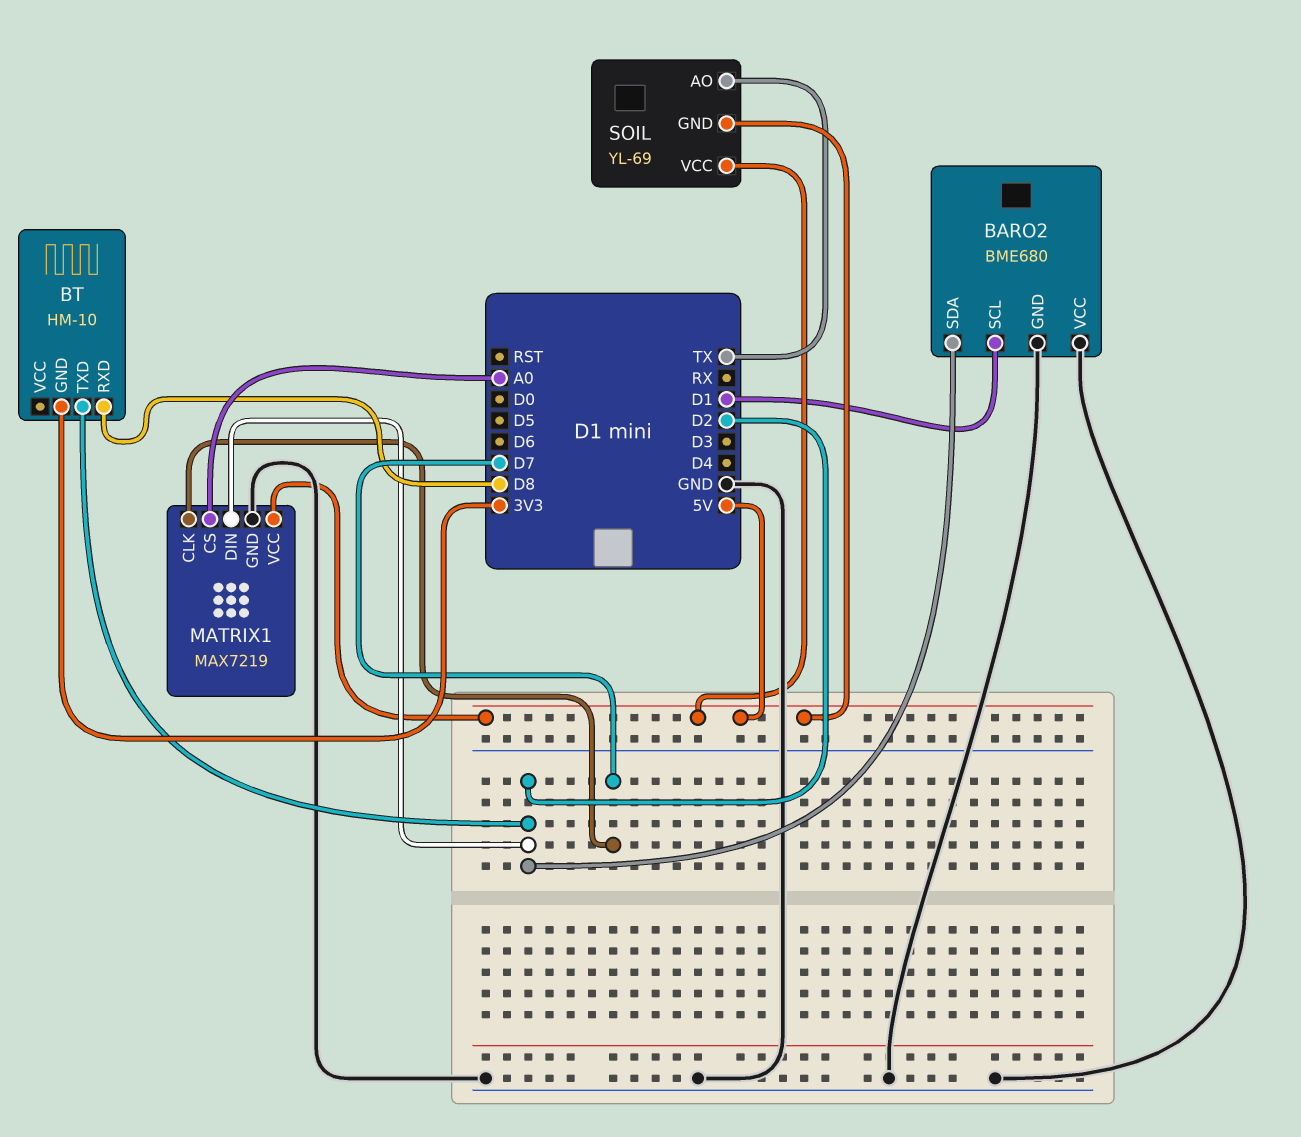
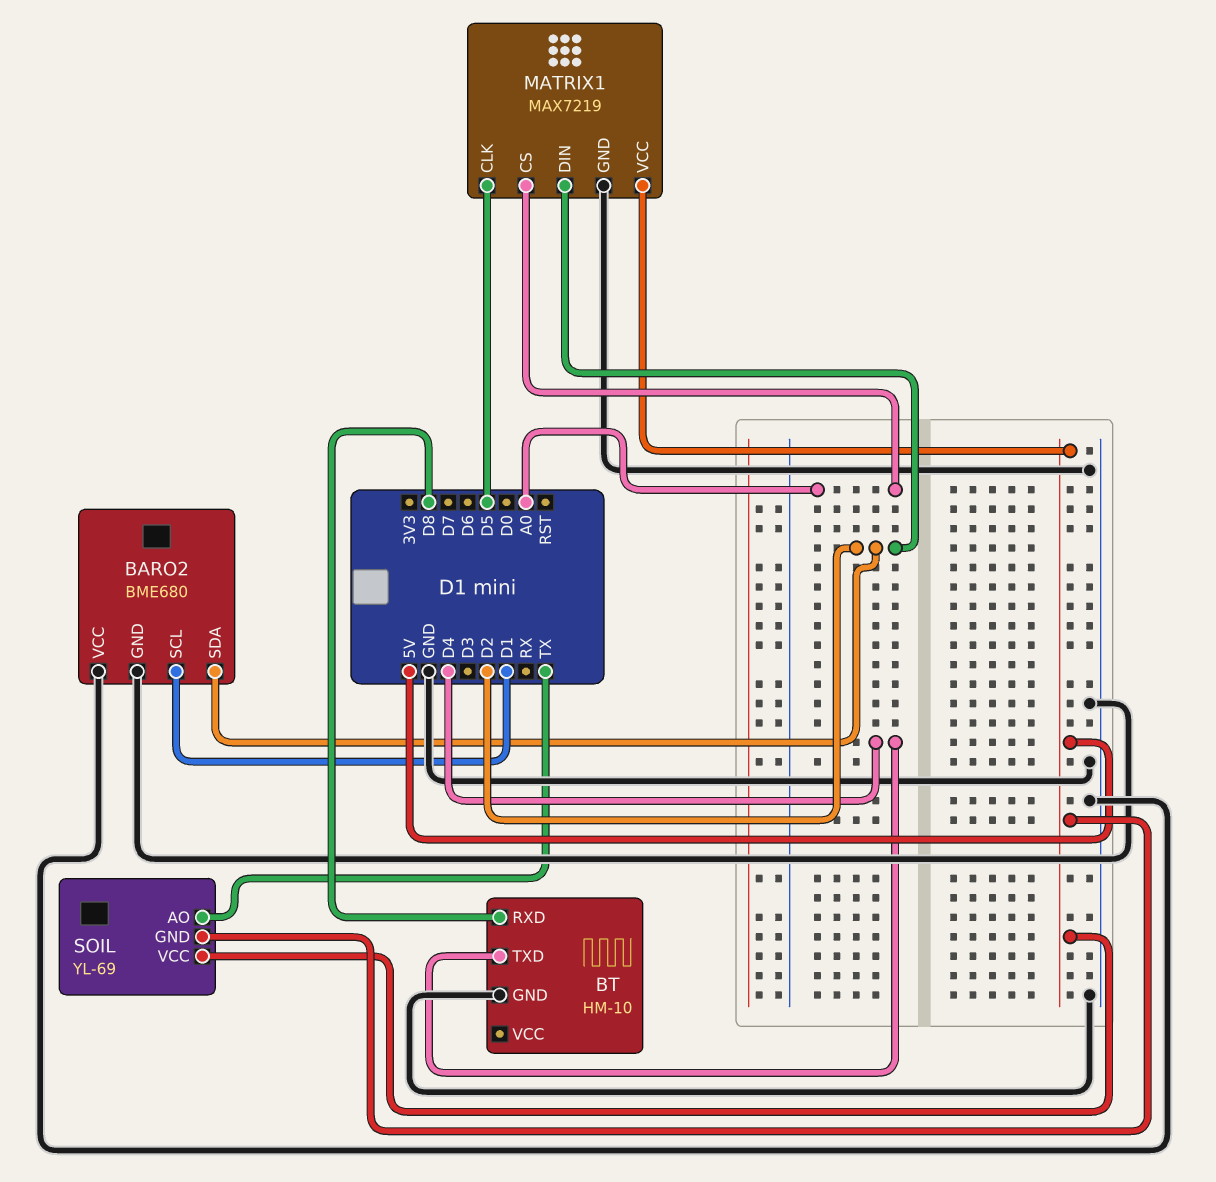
BT pin GND: 3V3 -> GND
BT pin TXD: D2 -> D4
MATRIX1 pin CLK: D7 -> D5

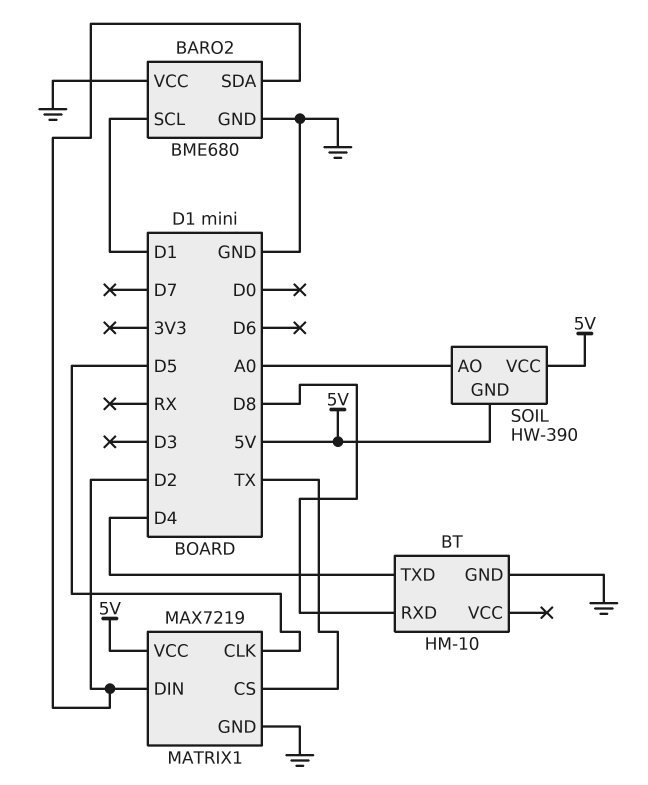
MATRIX1 pin CS: A0 -> TX
SOIL: YL-69 -> HW-390
SOIL pin AO: TX -> A0

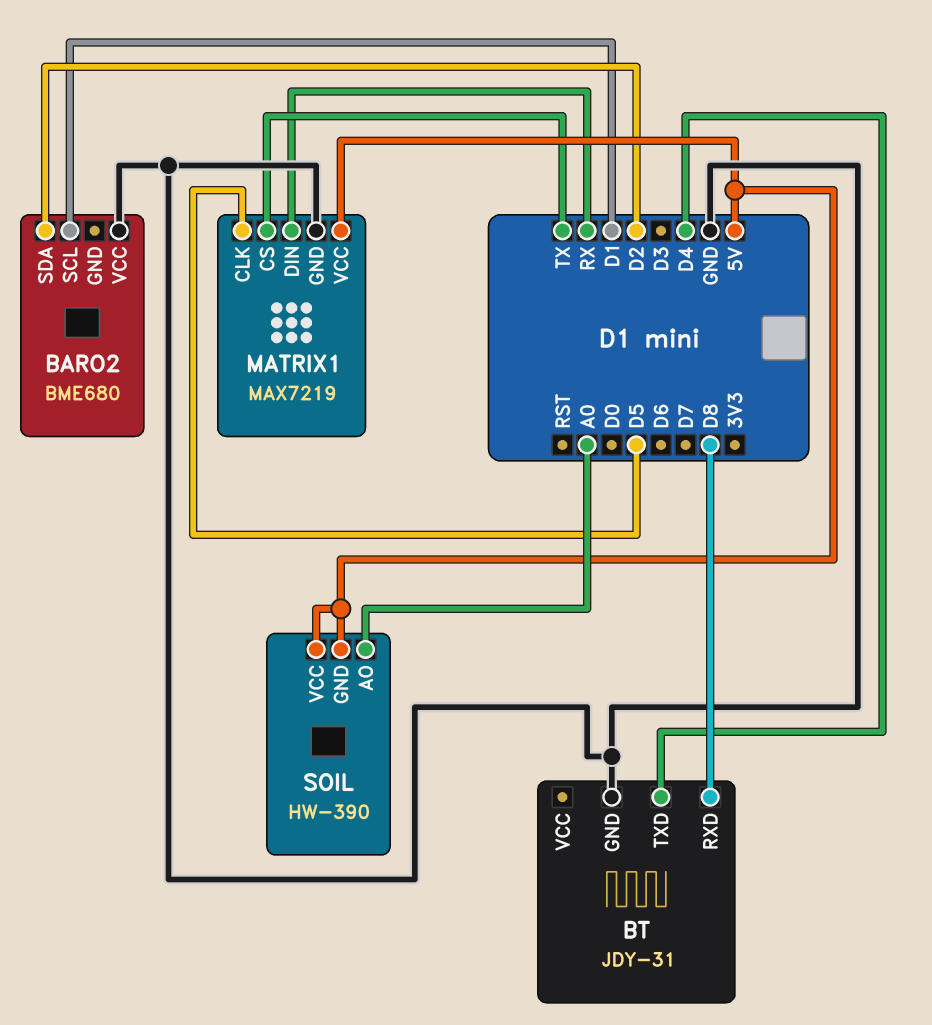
BARO2 pin GND: GND -> none
BT: HM-10 -> JDY-31
MATRIX1 pin DIN: D2 -> RX

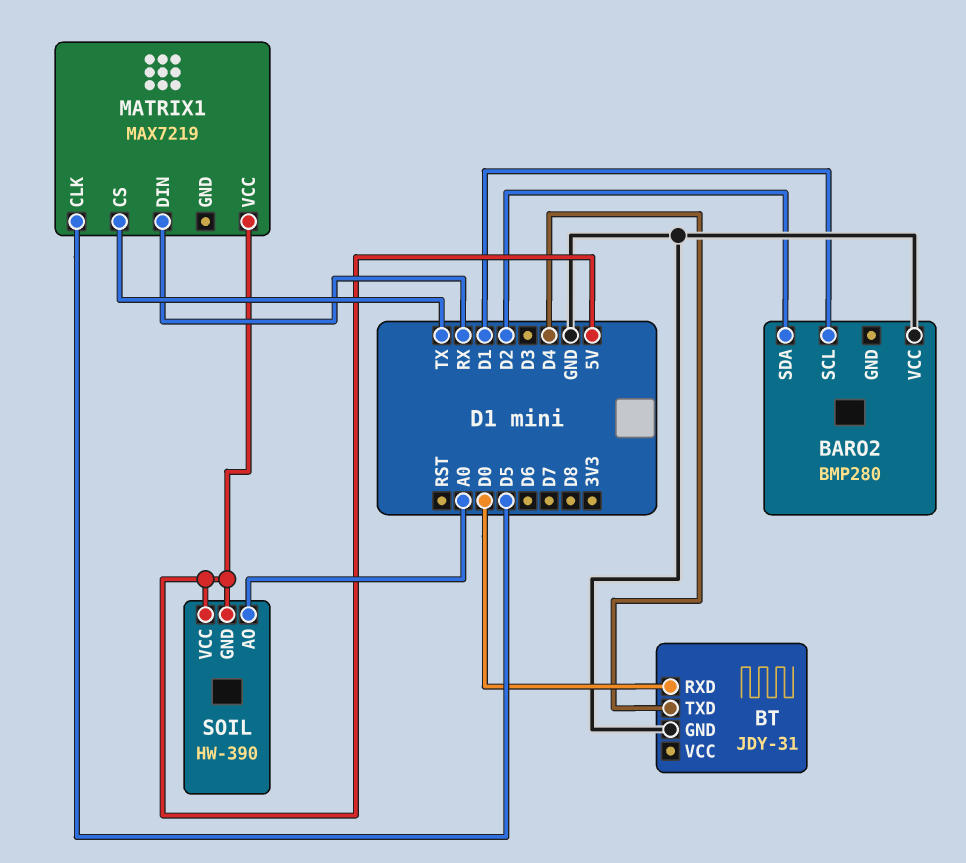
BARO2: BME680 -> BMP280
BT pin RXD: D8 -> D0
MATRIX1 pin GND: GND -> none

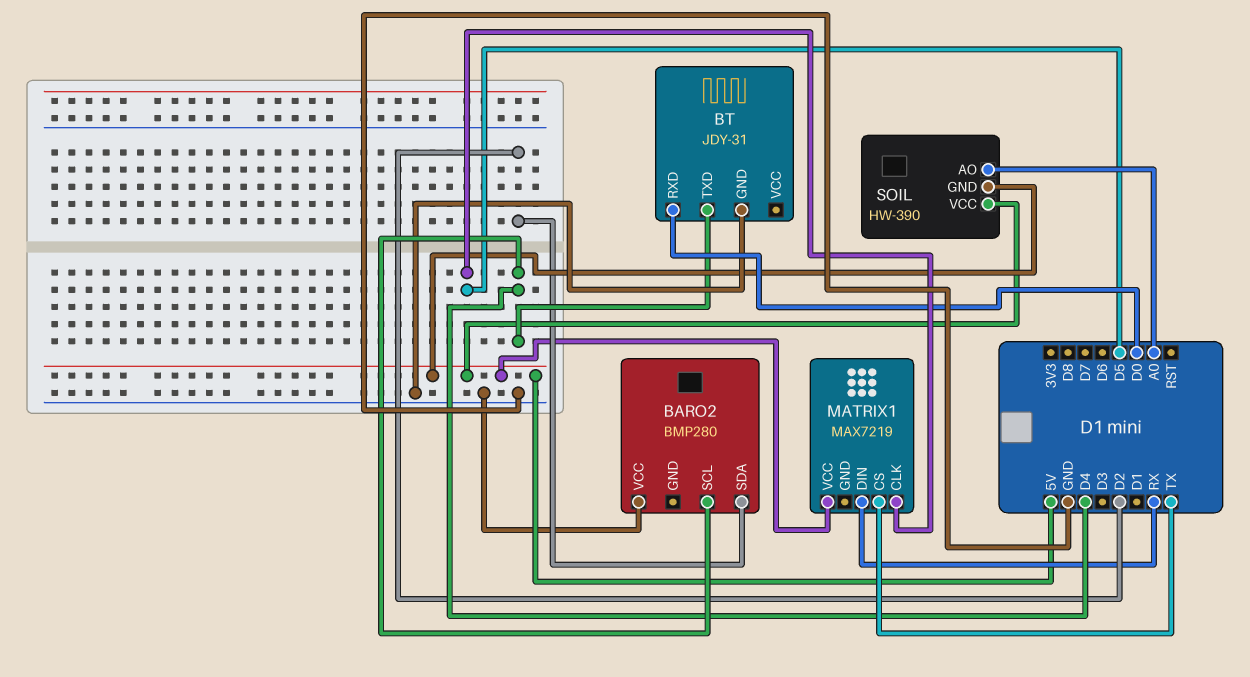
BARO2 pin SCL: D1 -> D4

